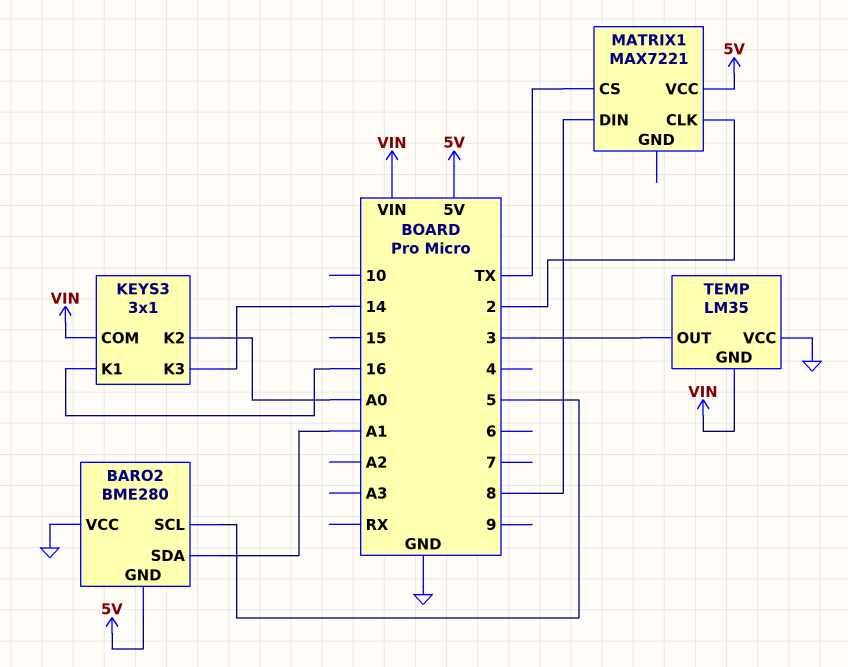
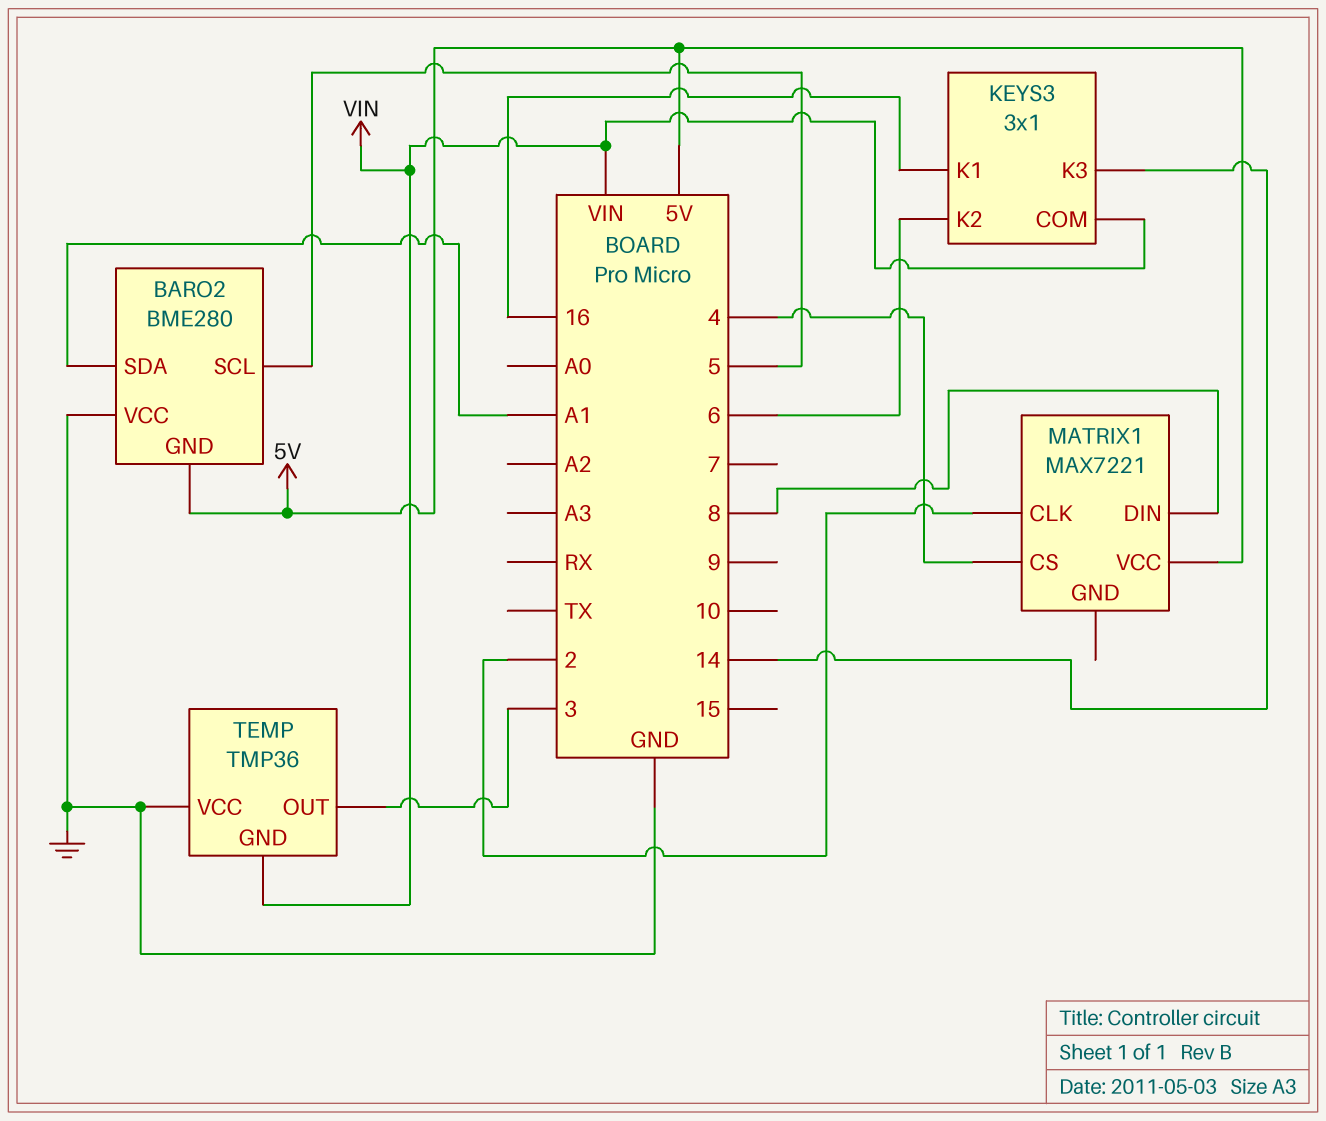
KEYS3 pin K2: A0 -> 6
MATRIX1 pin CS: TX -> 4
TEMP: LM35 -> TMP36

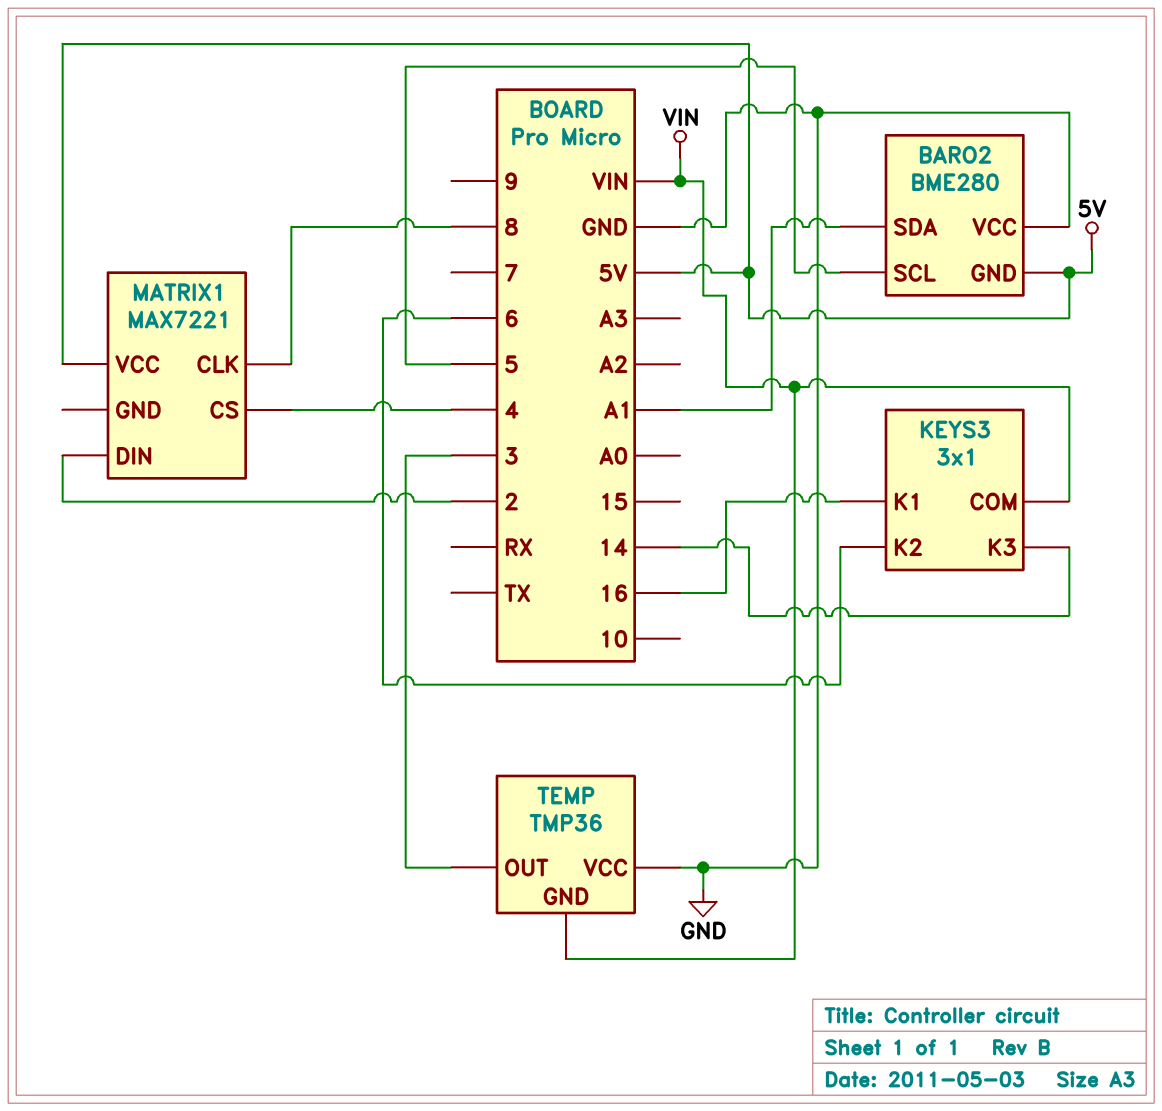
MATRIX1 pin CLK: 2 -> 8
MATRIX1 pin DIN: 8 -> 2

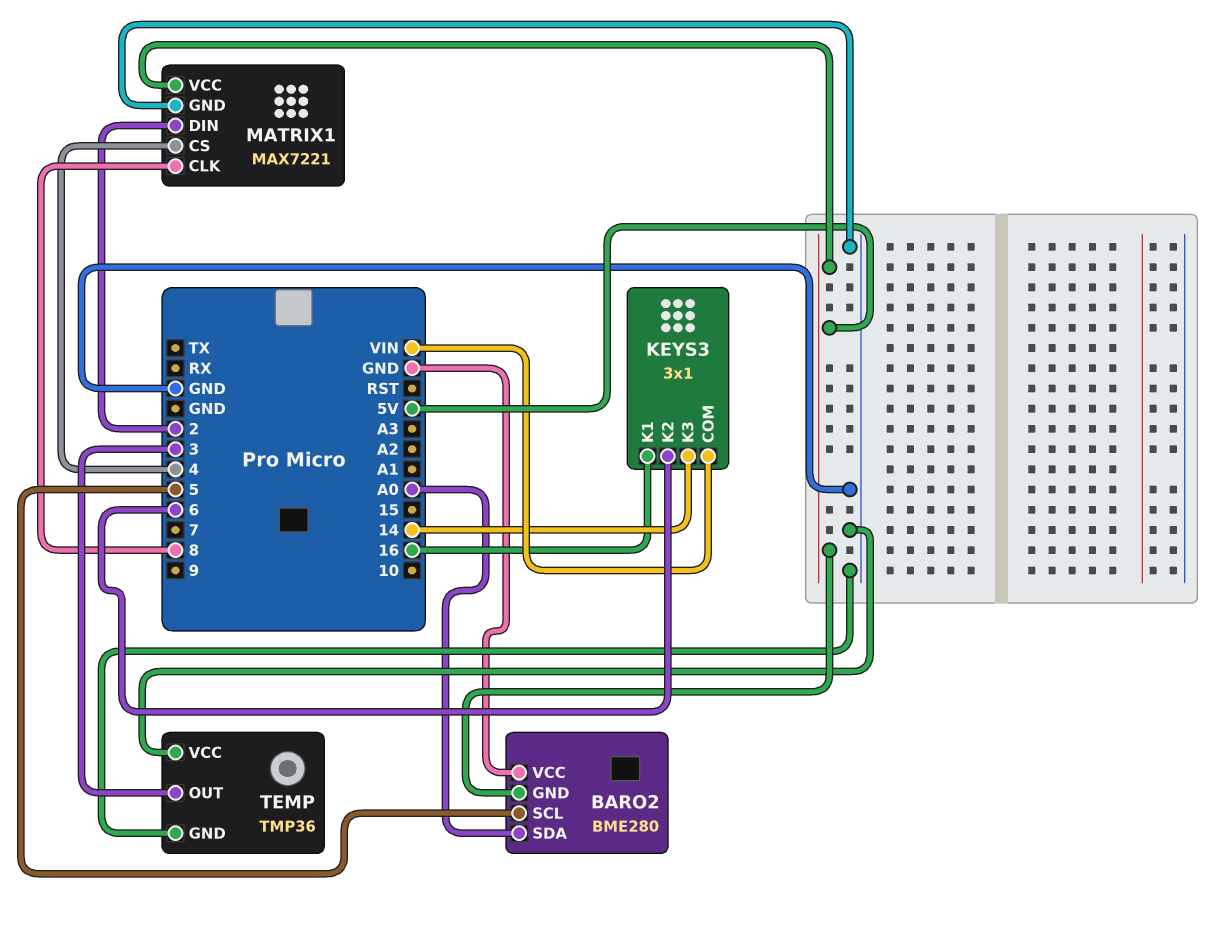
BARO2 pin SDA: A1 -> A0
MATRIX1 pin GND: none -> GND
TEMP pin GND: VIN -> GND

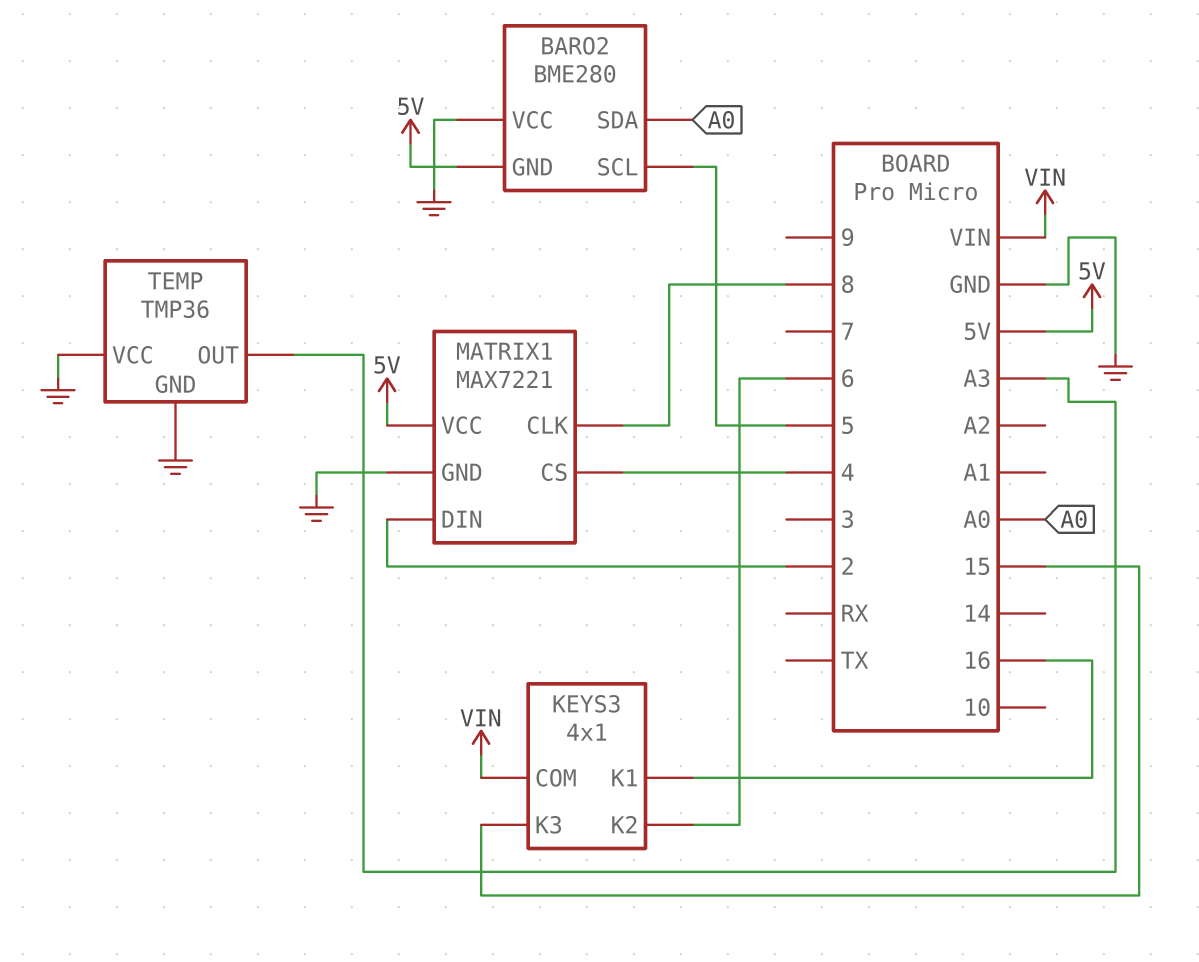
KEYS3: 3x1 -> 4x1
KEYS3 pin K3: 14 -> 15
TEMP pin OUT: 3 -> A3

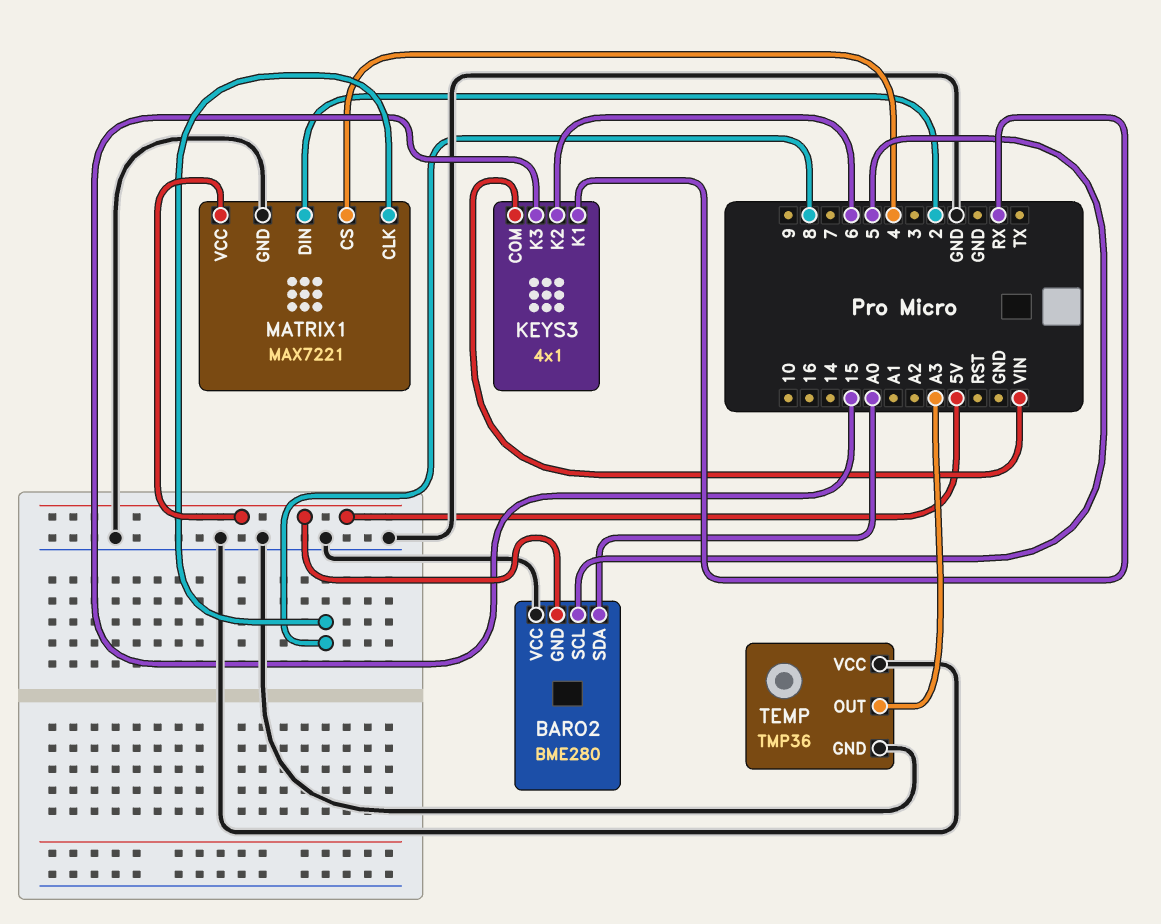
KEYS3 pin K1: 16 -> RX

